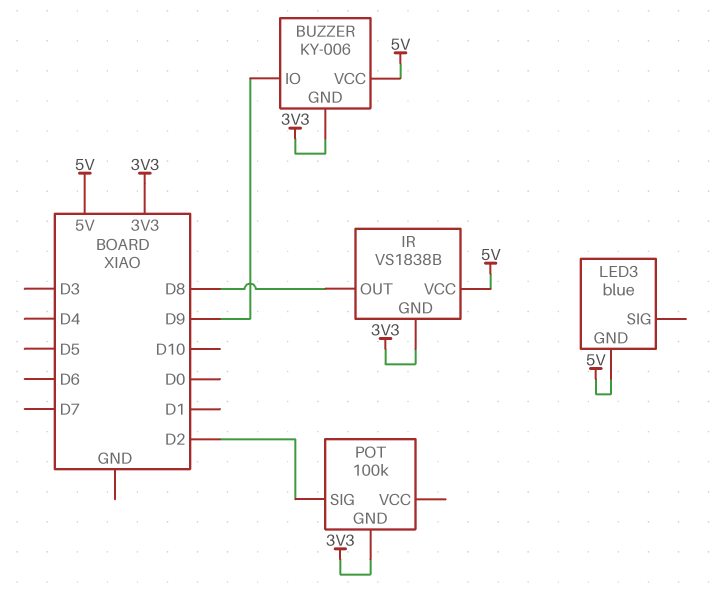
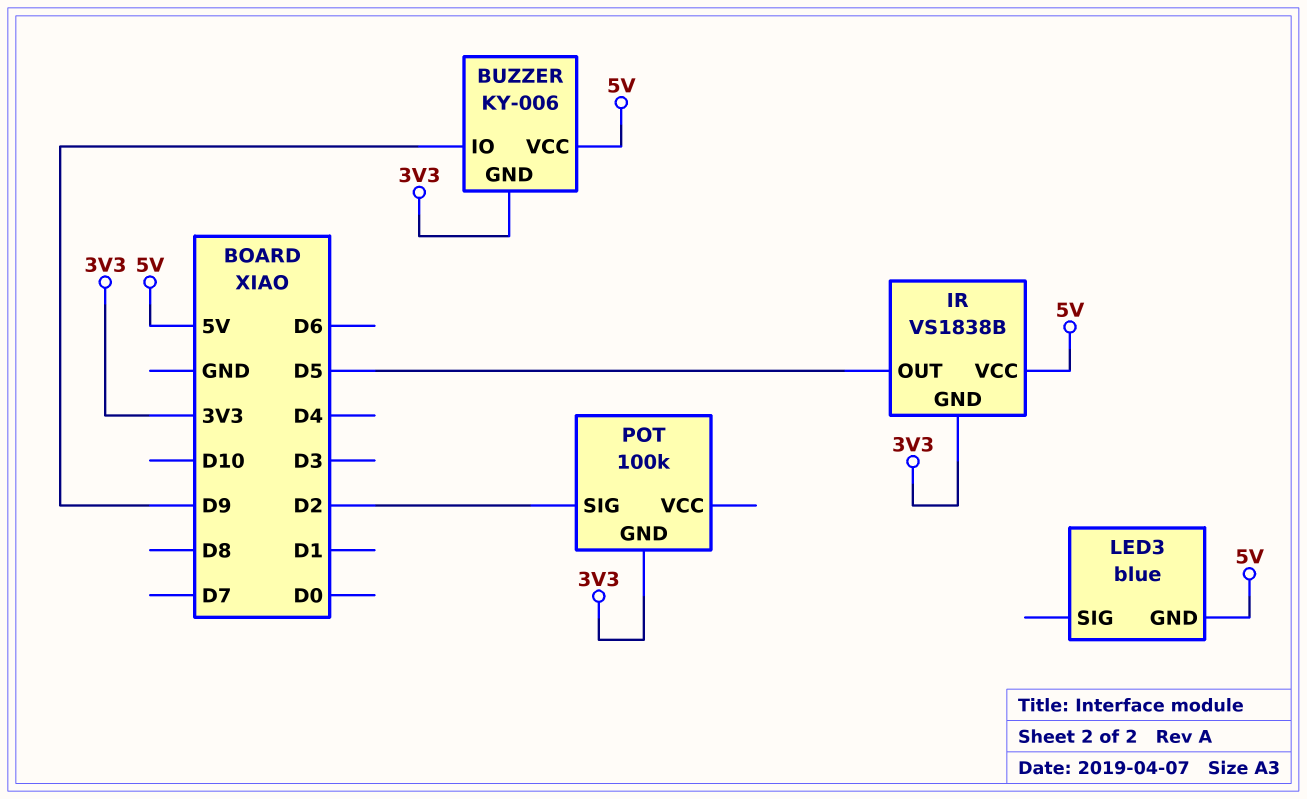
IR pin OUT: D8 -> D5

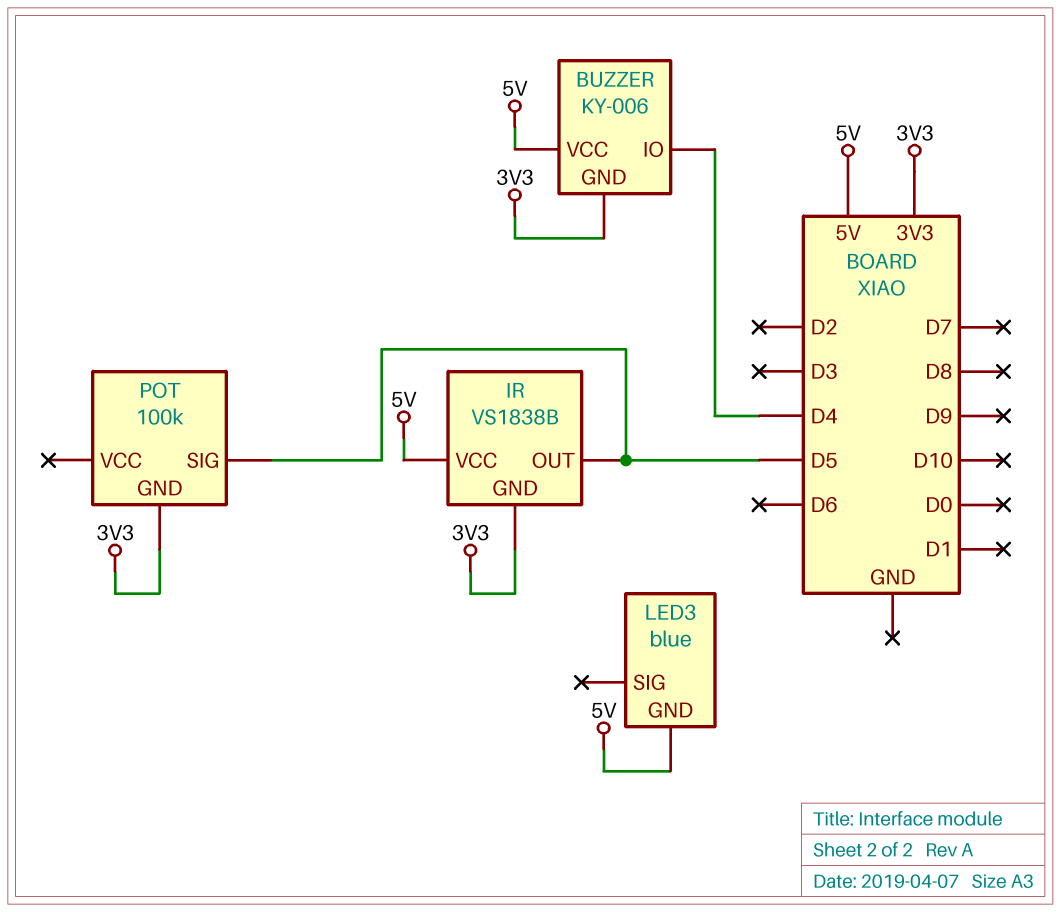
BUZZER pin IO: D9 -> D4
POT pin SIG: D2 -> D5

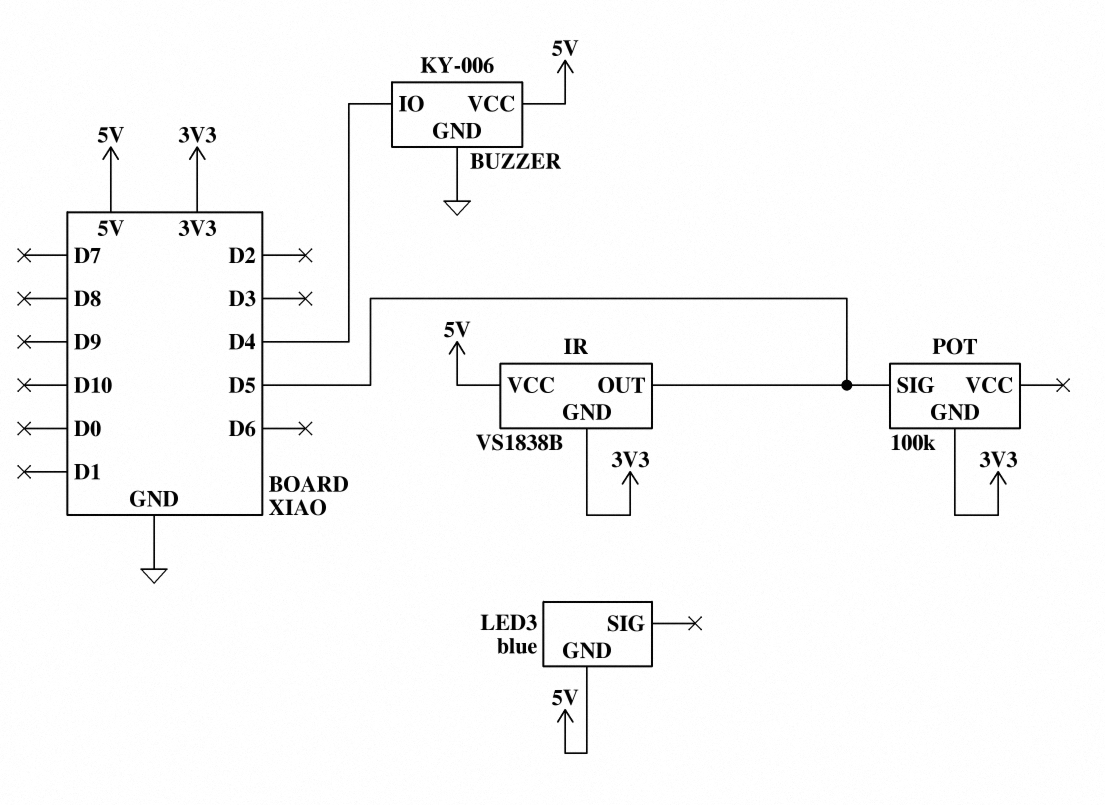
BUZZER pin GND: 3V3 -> GND

